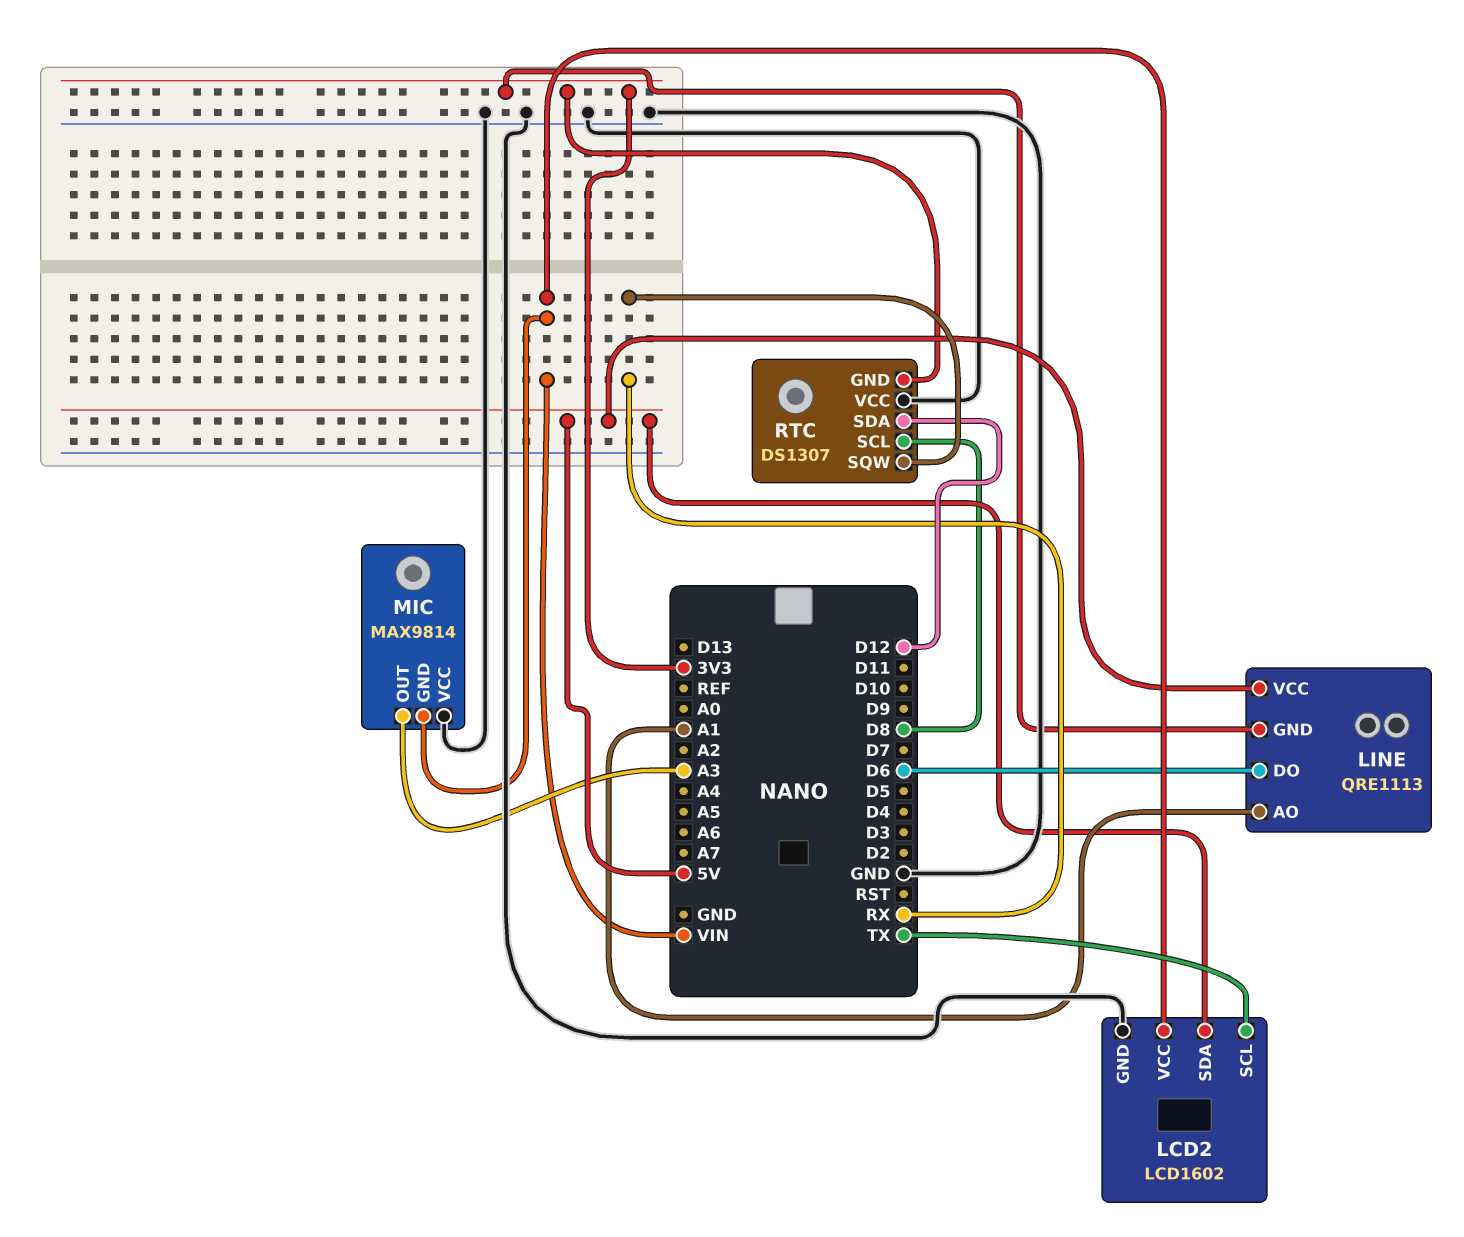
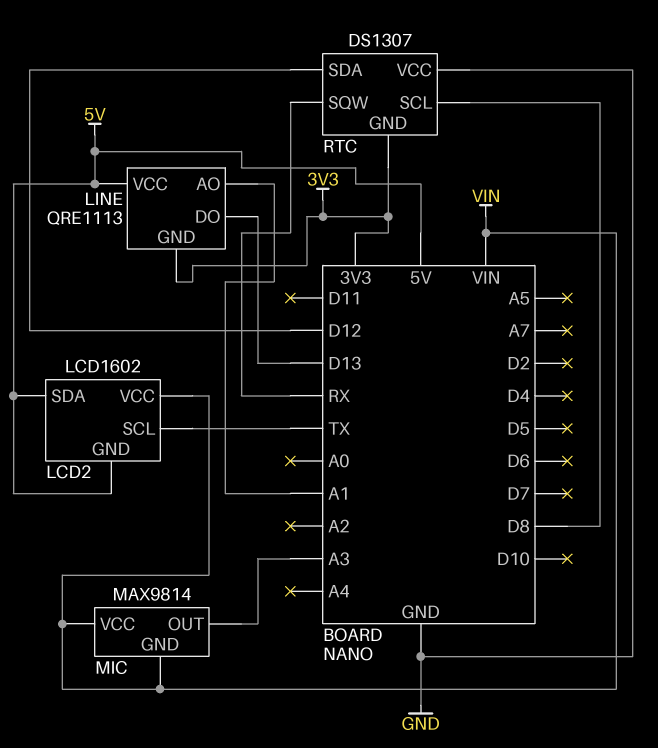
LCD2 pin GND: GND -> 5V
LINE pin DO: D6 -> D13
MIC pin VCC: GND -> VIN

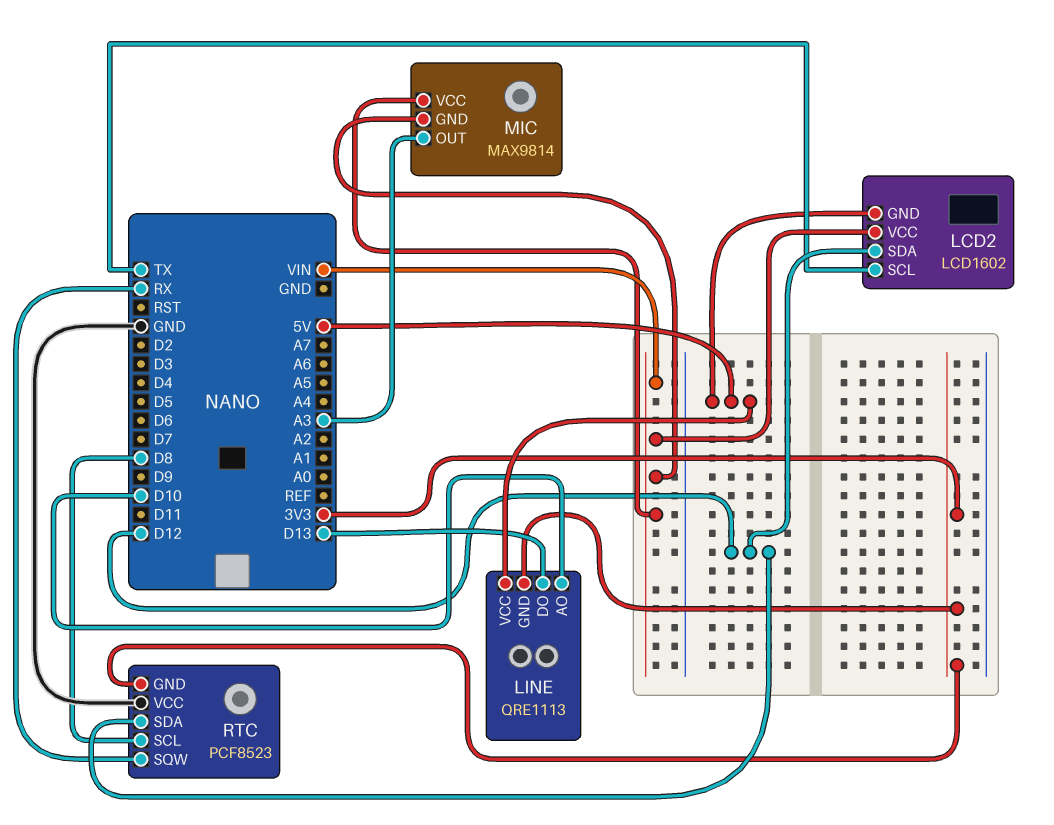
LCD2 pin SDA: 5V -> D12
LINE pin AO: A1 -> D10
RTC: DS1307 -> PCF8523

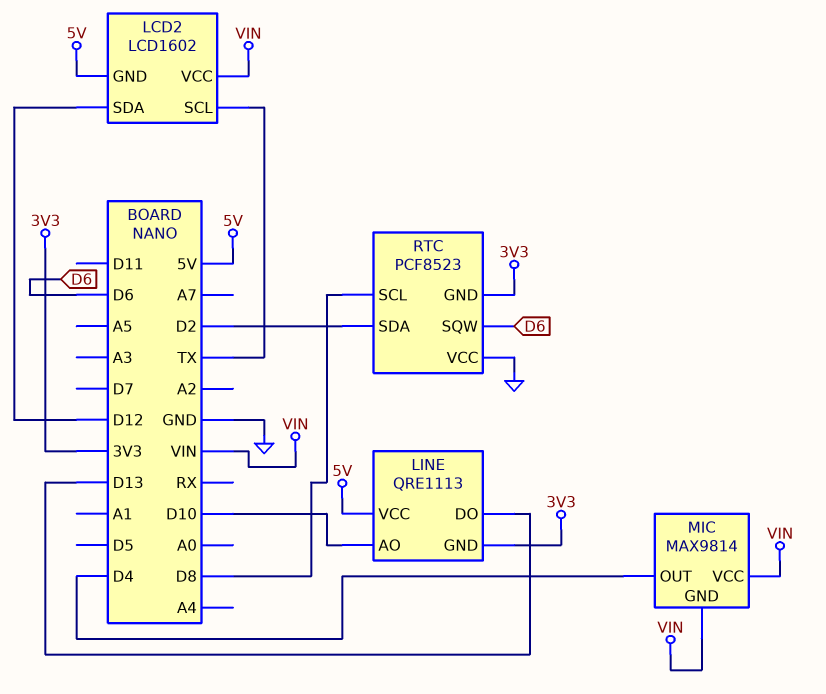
MIC pin OUT: A3 -> D4
RTC pin SDA: D12 -> D2
RTC pin SQW: RX -> D6

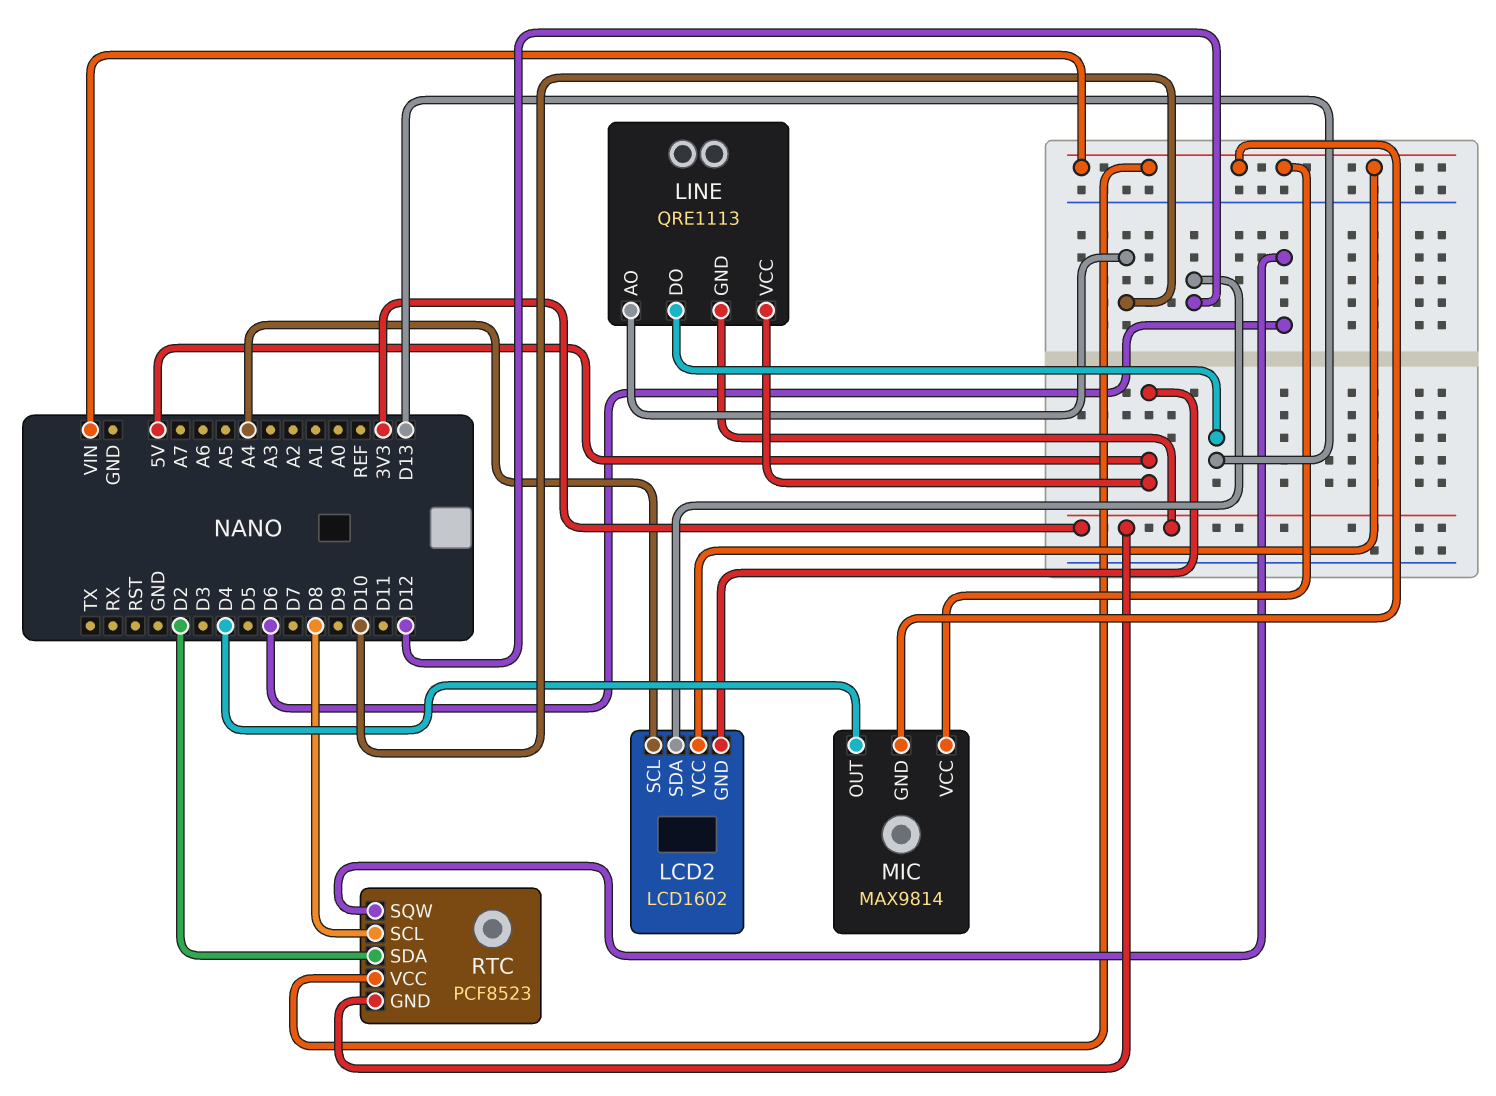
LCD2 pin SCL: TX -> A4
RTC pin VCC: GND -> VIN

